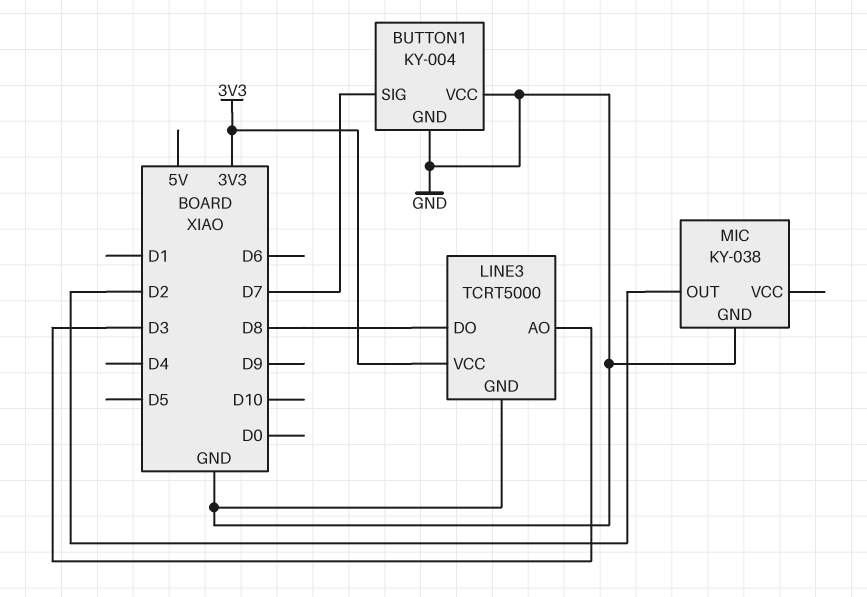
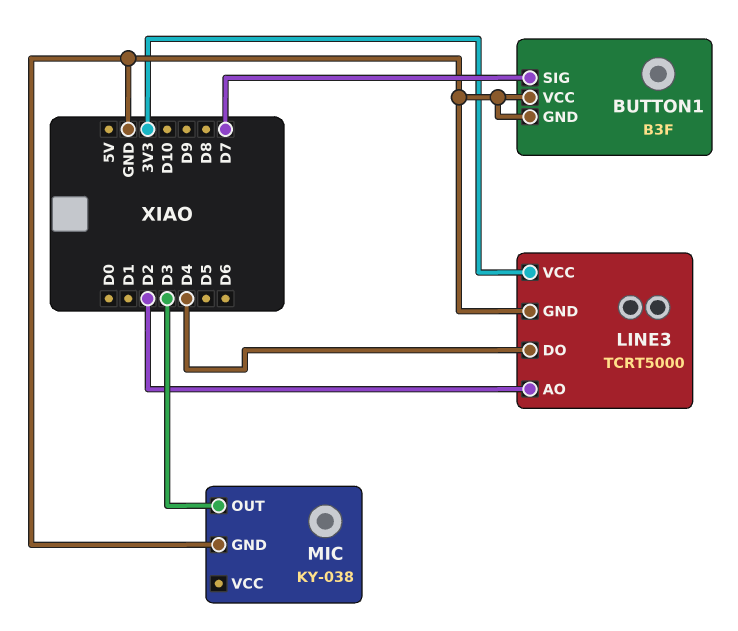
BUTTON1: KY-004 -> B3F
LINE3 pin AO: D3 -> D2
LINE3 pin DO: D8 -> D4
MIC pin OUT: D2 -> D3

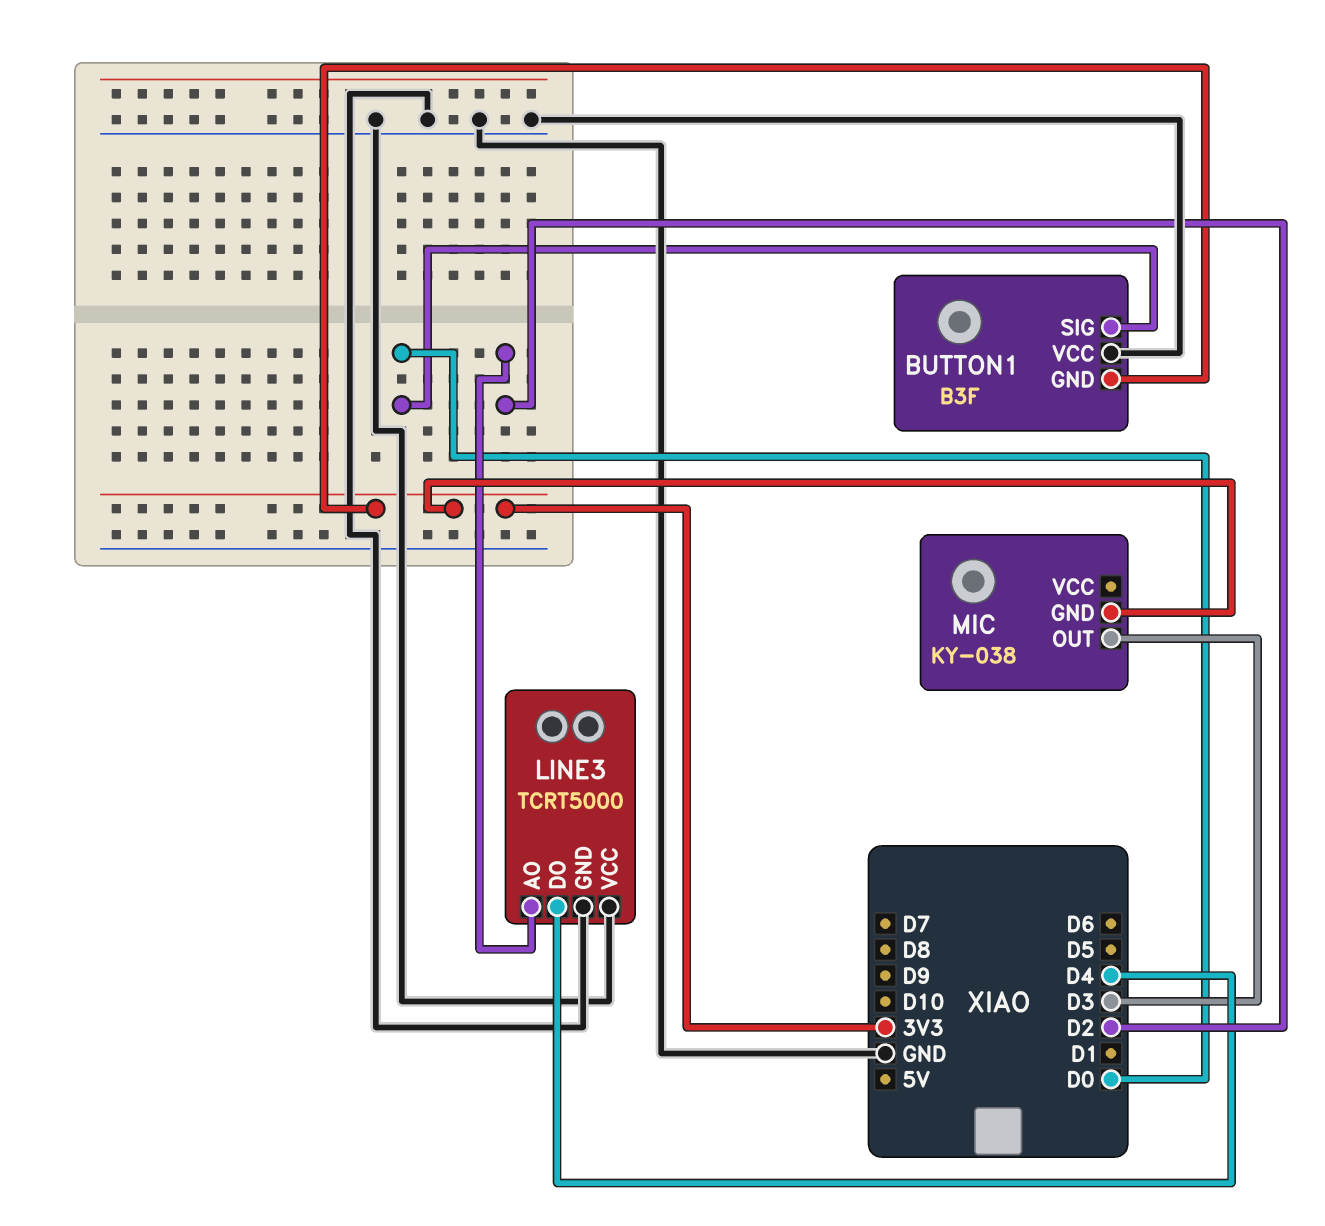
BUTTON1 pin GND: GND -> 3V3
BUTTON1 pin SIG: D7 -> D0
LINE3 pin VCC: 3V3 -> GND
MIC pin GND: GND -> 3V3

